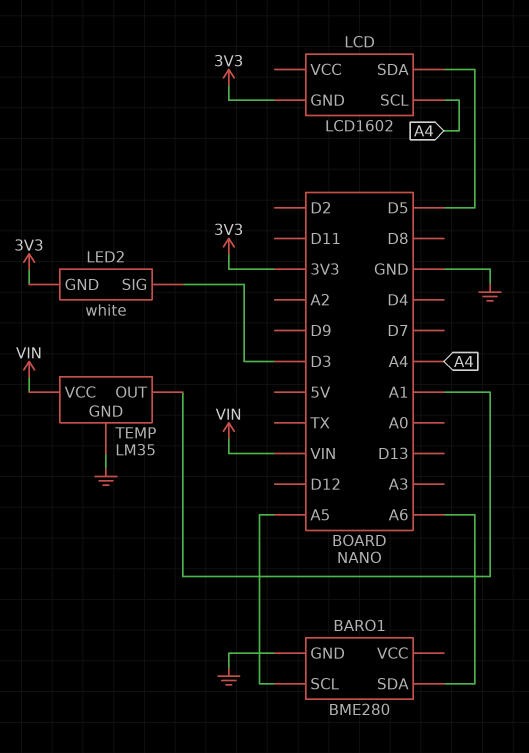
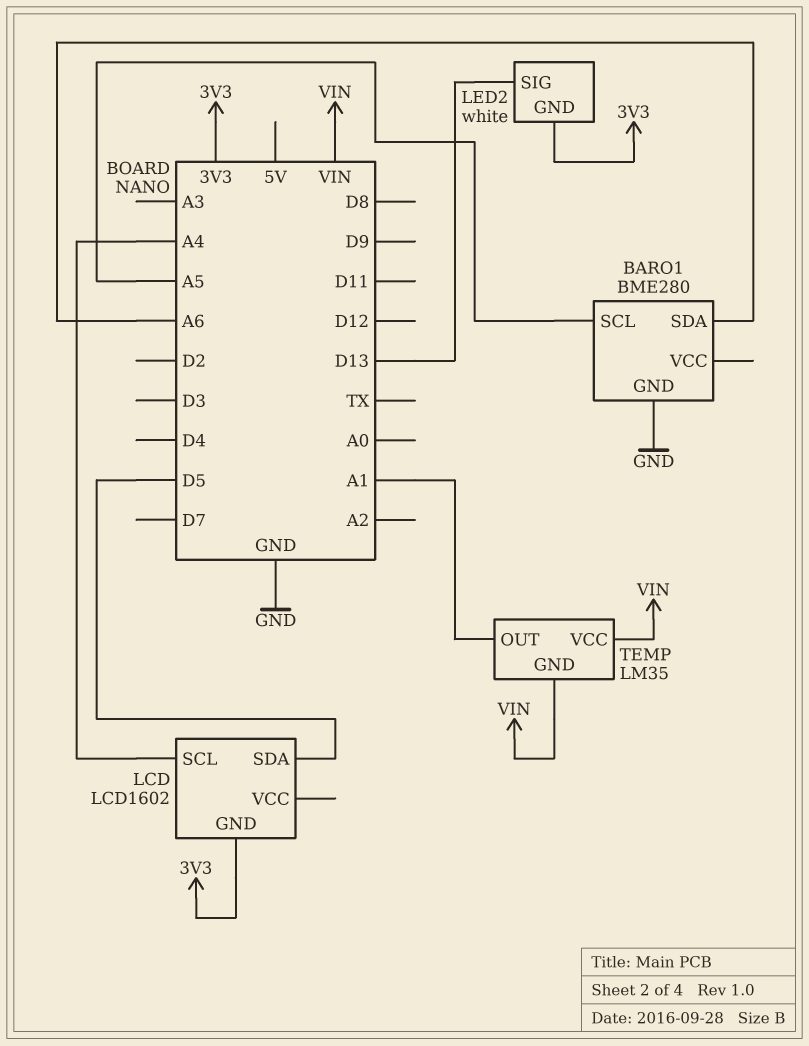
LED2 pin SIG: D3 -> D13
TEMP pin GND: GND -> VIN

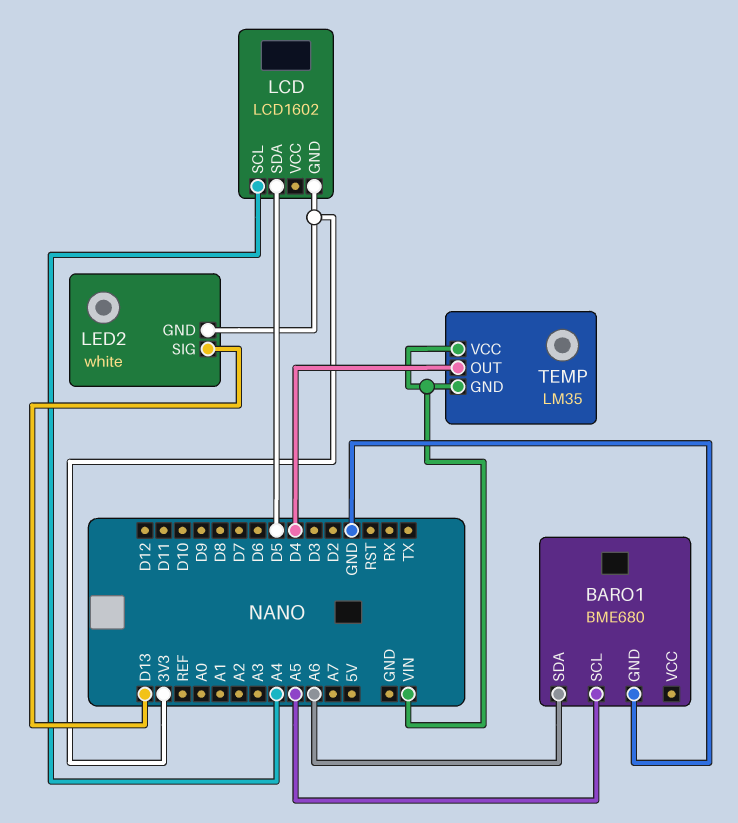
BARO1: BME280 -> BME680
TEMP pin OUT: A1 -> D4

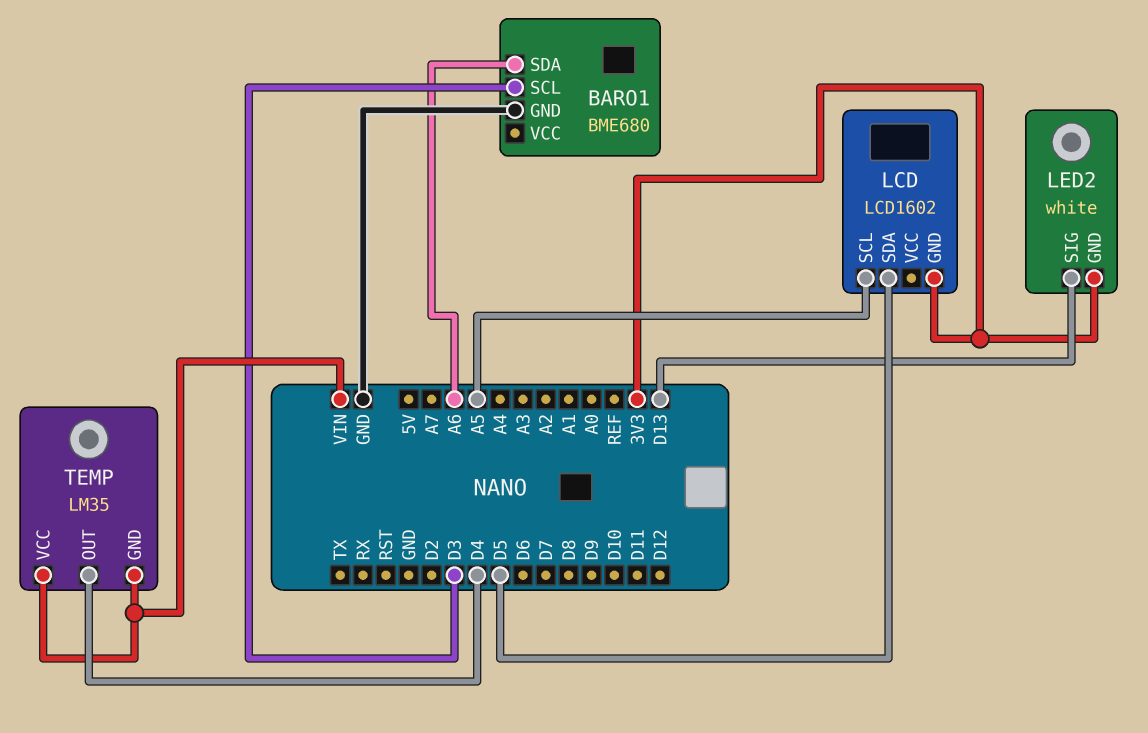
BARO1 pin SCL: A5 -> D3
LCD pin SCL: A4 -> A5

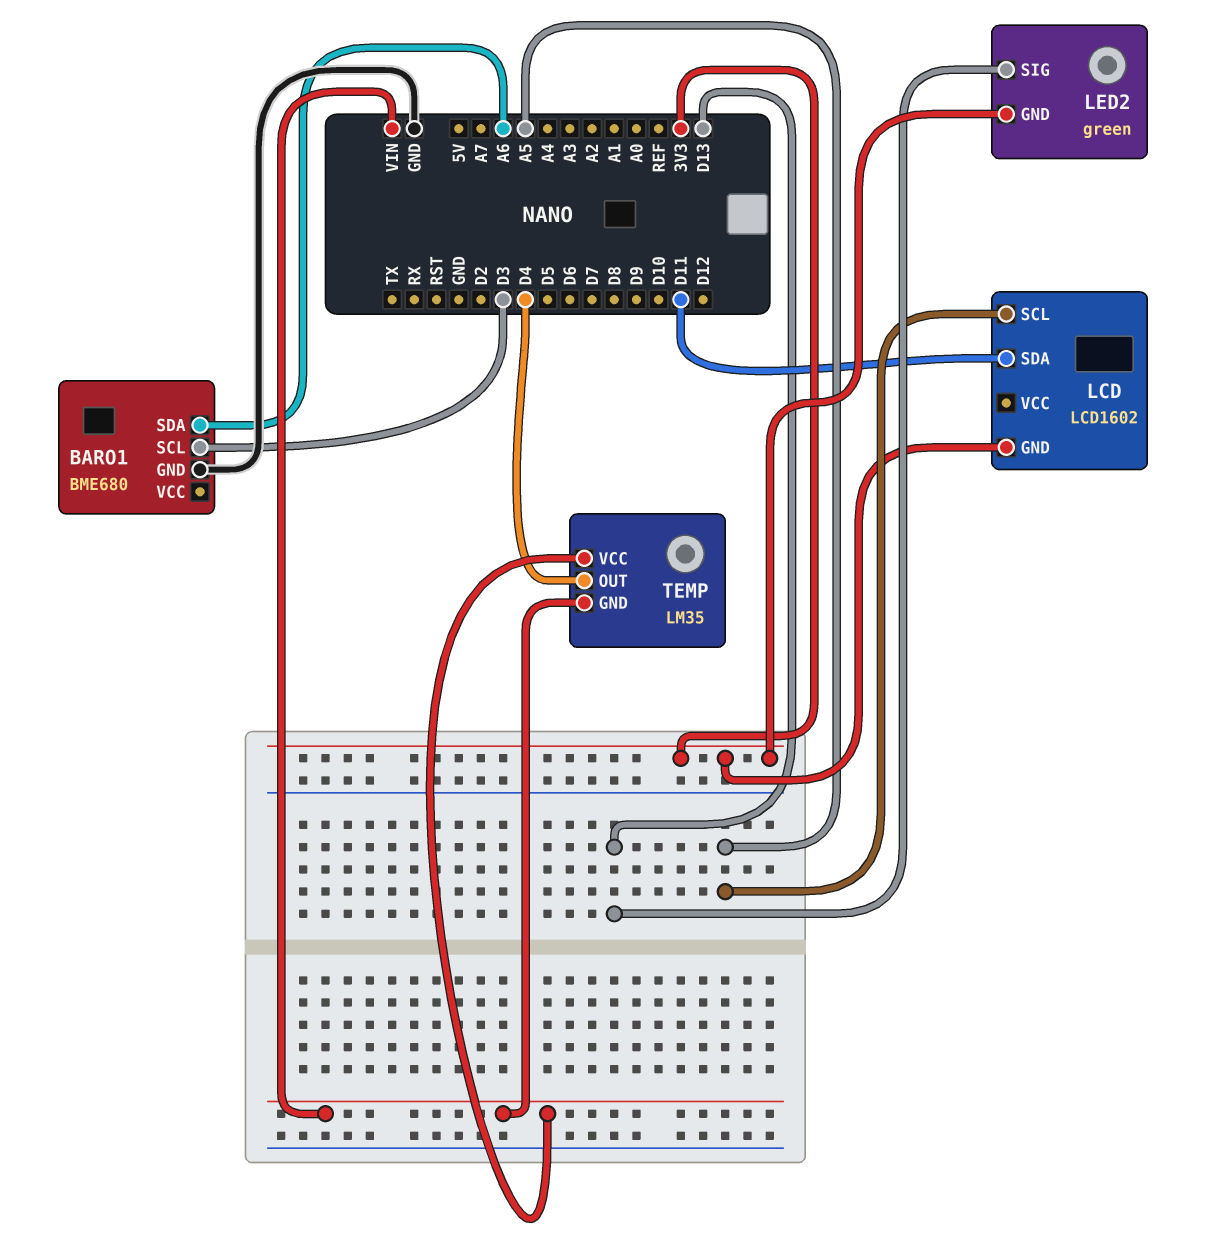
LCD pin SDA: D5 -> D11
LED2: white -> green

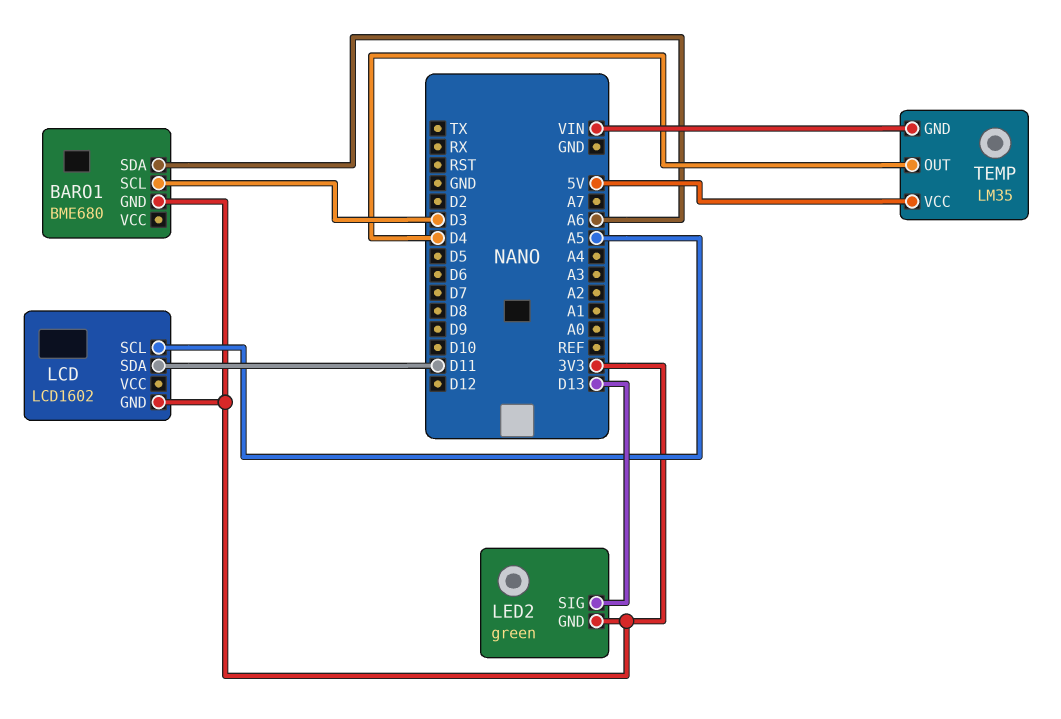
BARO1 pin GND: GND -> 3V3
TEMP pin VCC: VIN -> 5V

